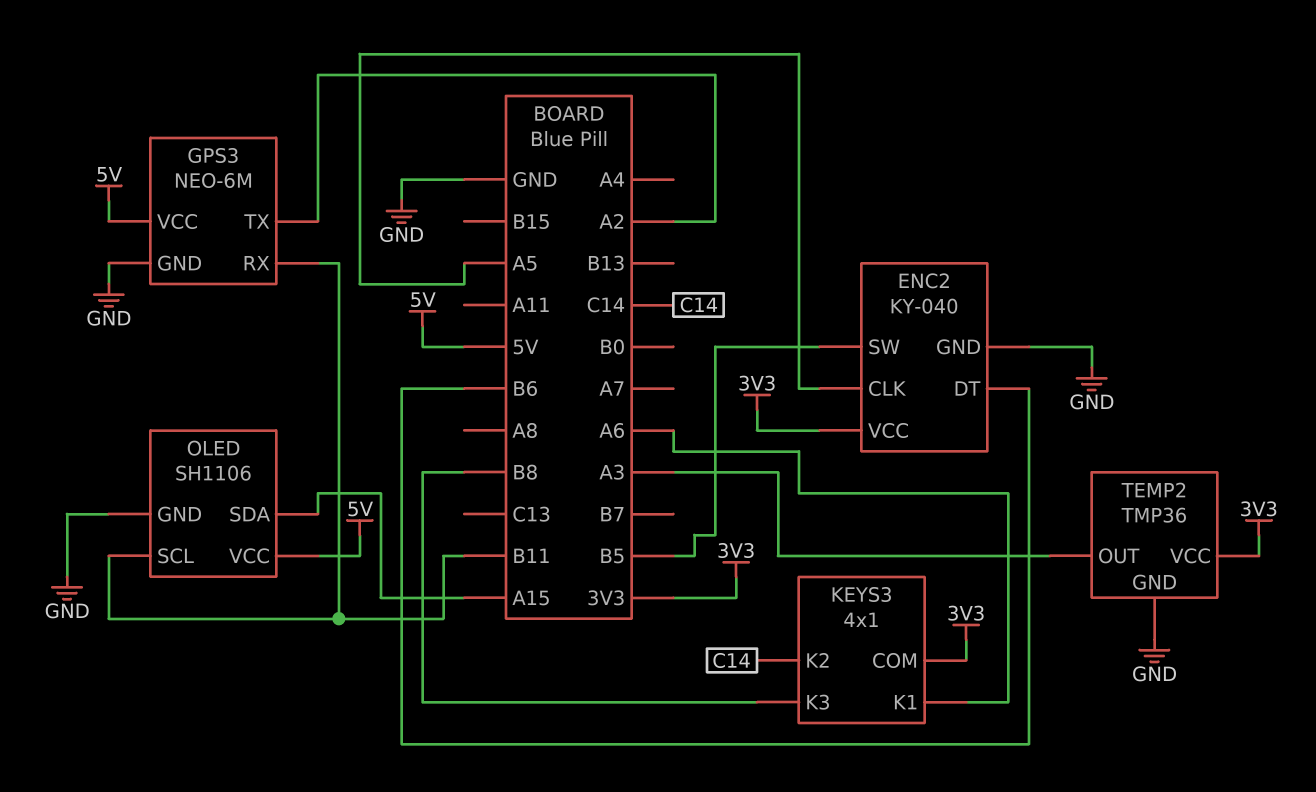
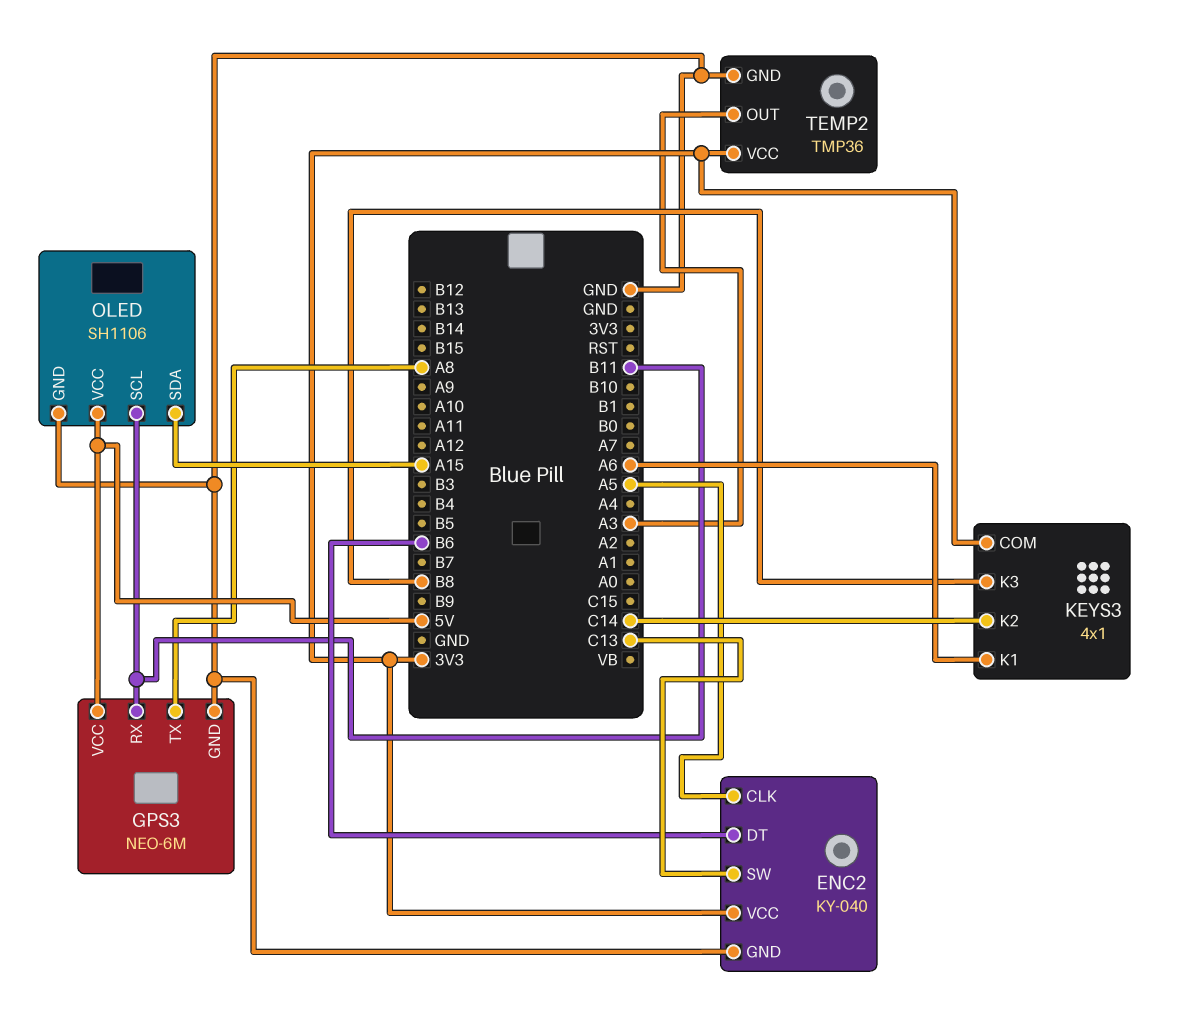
ENC2 pin SW: B5 -> C13
GPS3 pin TX: A2 -> A8

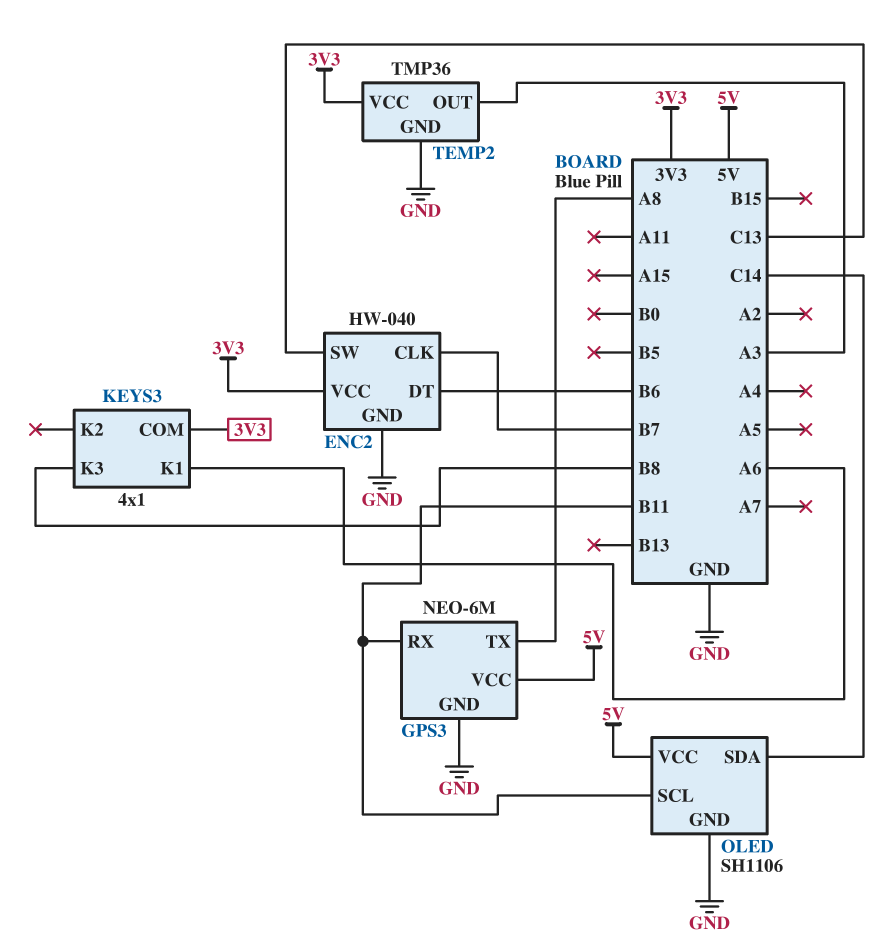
ENC2: KY-040 -> HW-040
ENC2 pin CLK: A5 -> B7
KEYS3 pin K2: C14 -> none
OLED pin SDA: A15 -> C14

